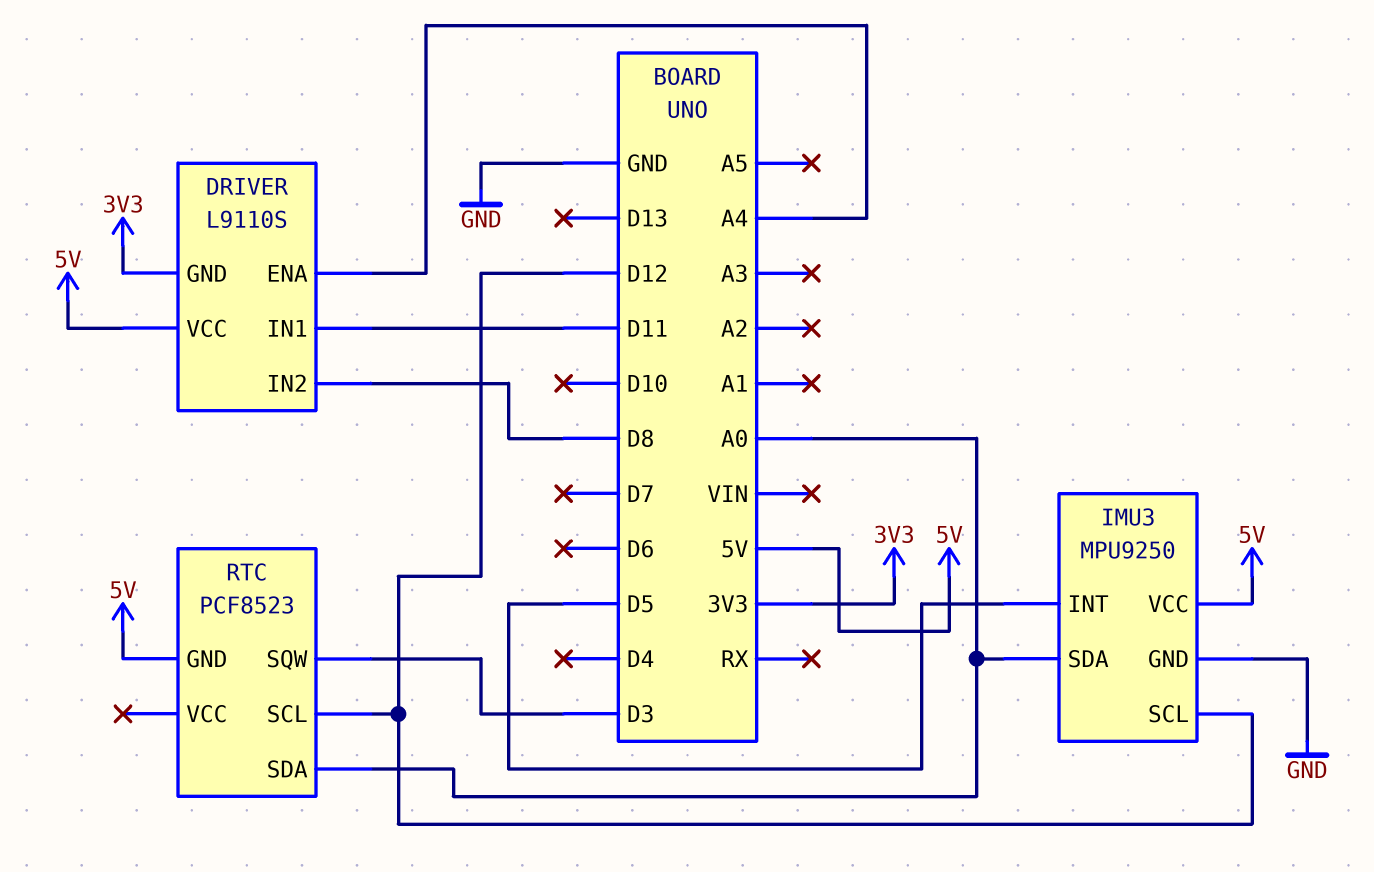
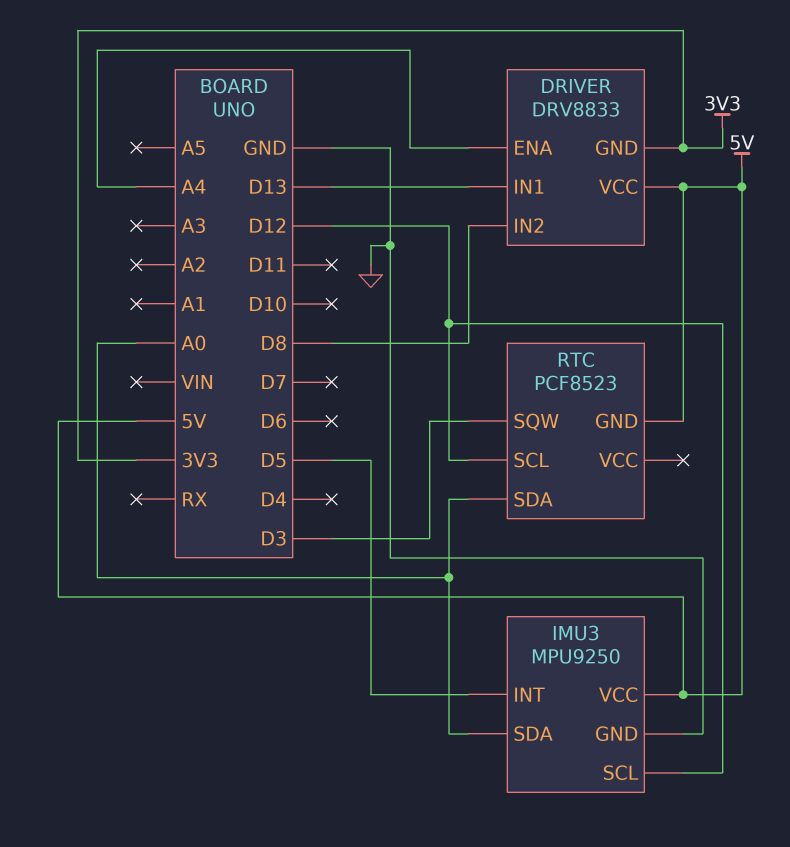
DRIVER: L9110S -> DRV8833
DRIVER pin IN1: D11 -> D13

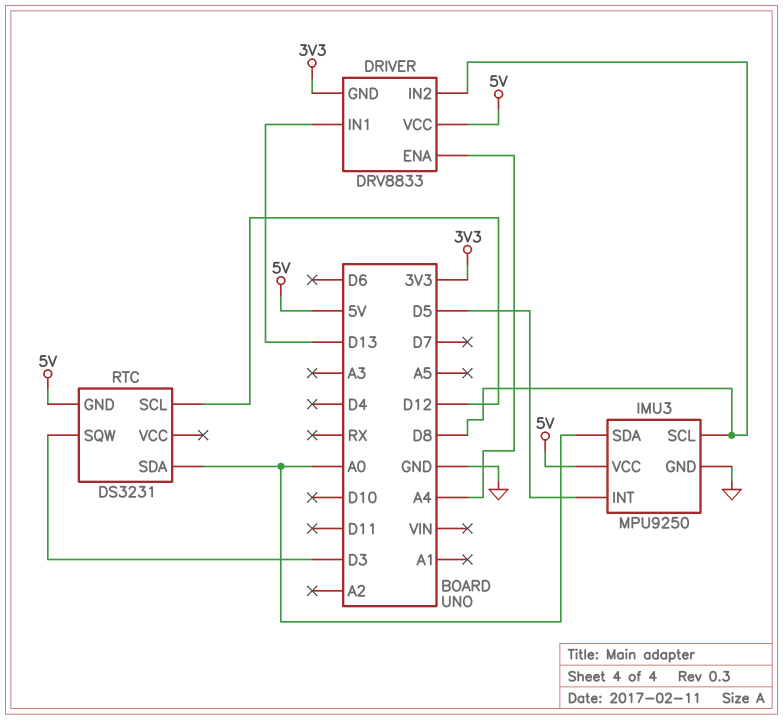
IMU3 pin SCL: D12 -> D8
RTC: PCF8523 -> DS3231

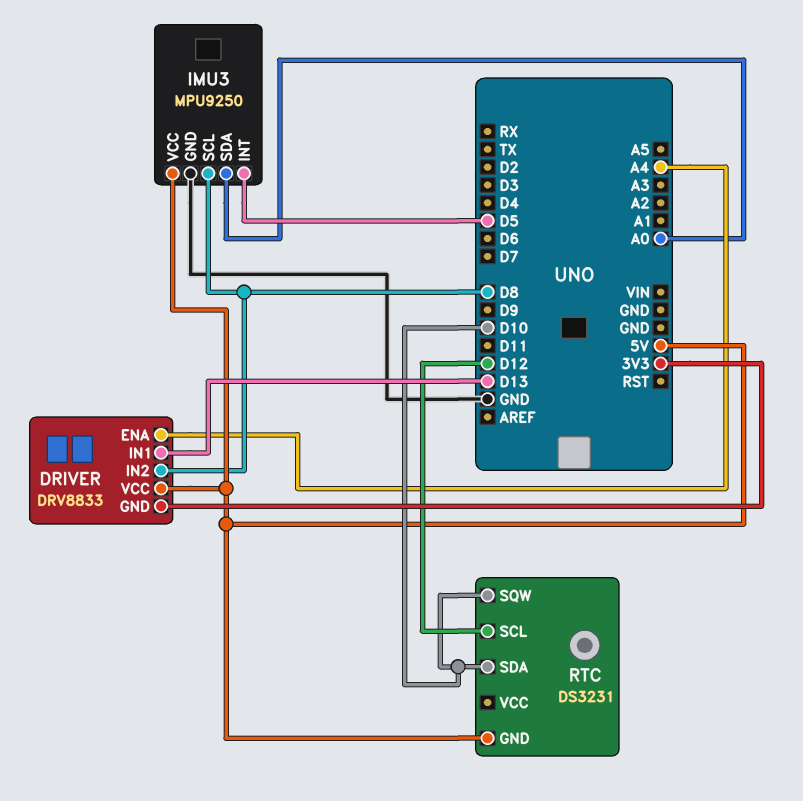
RTC pin SDA: A0 -> D10
RTC pin SQW: D3 -> D10

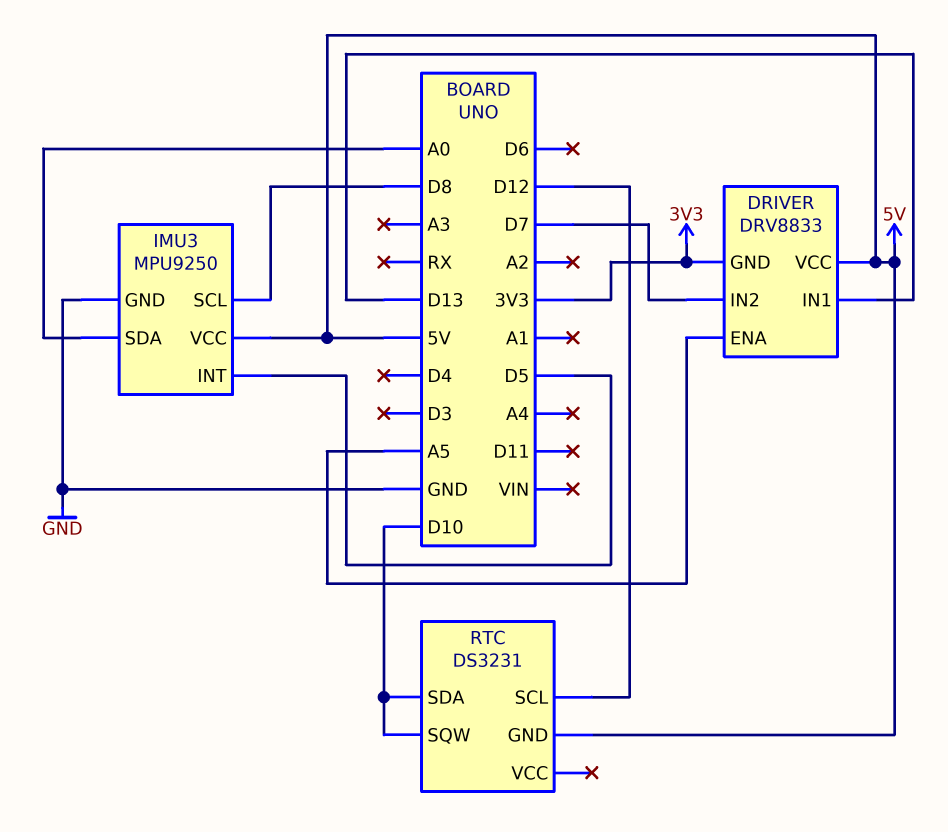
DRIVER pin ENA: A4 -> A5
DRIVER pin IN2: D8 -> D7

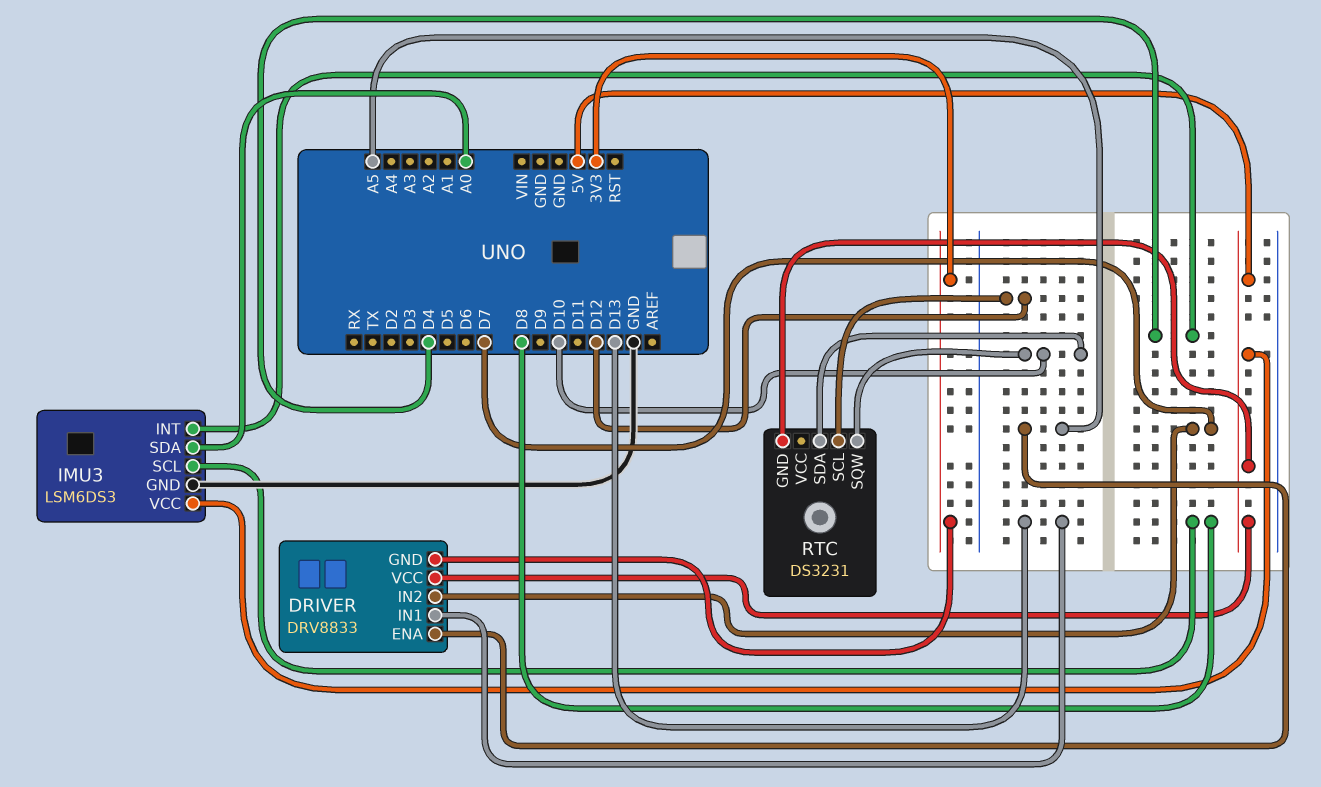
IMU3: MPU9250 -> LSM6DS3
IMU3 pin INT: D5 -> D4

